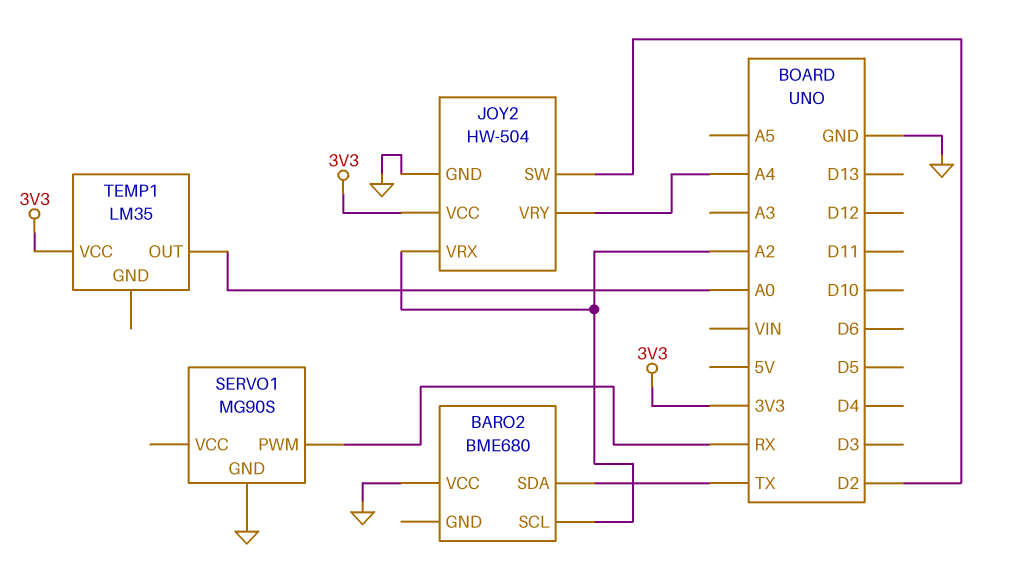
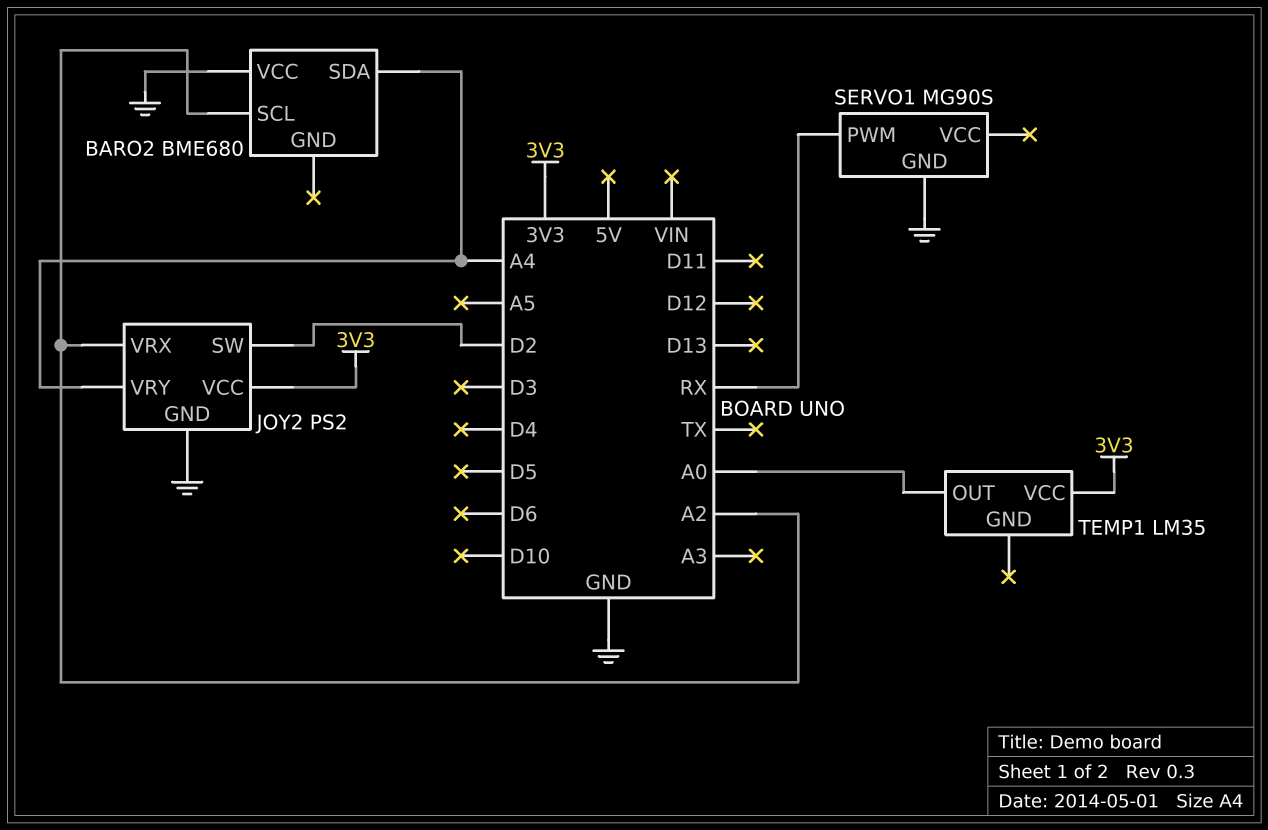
BARO2 pin SDA: TX -> A4
JOY2: HW-504 -> PS2

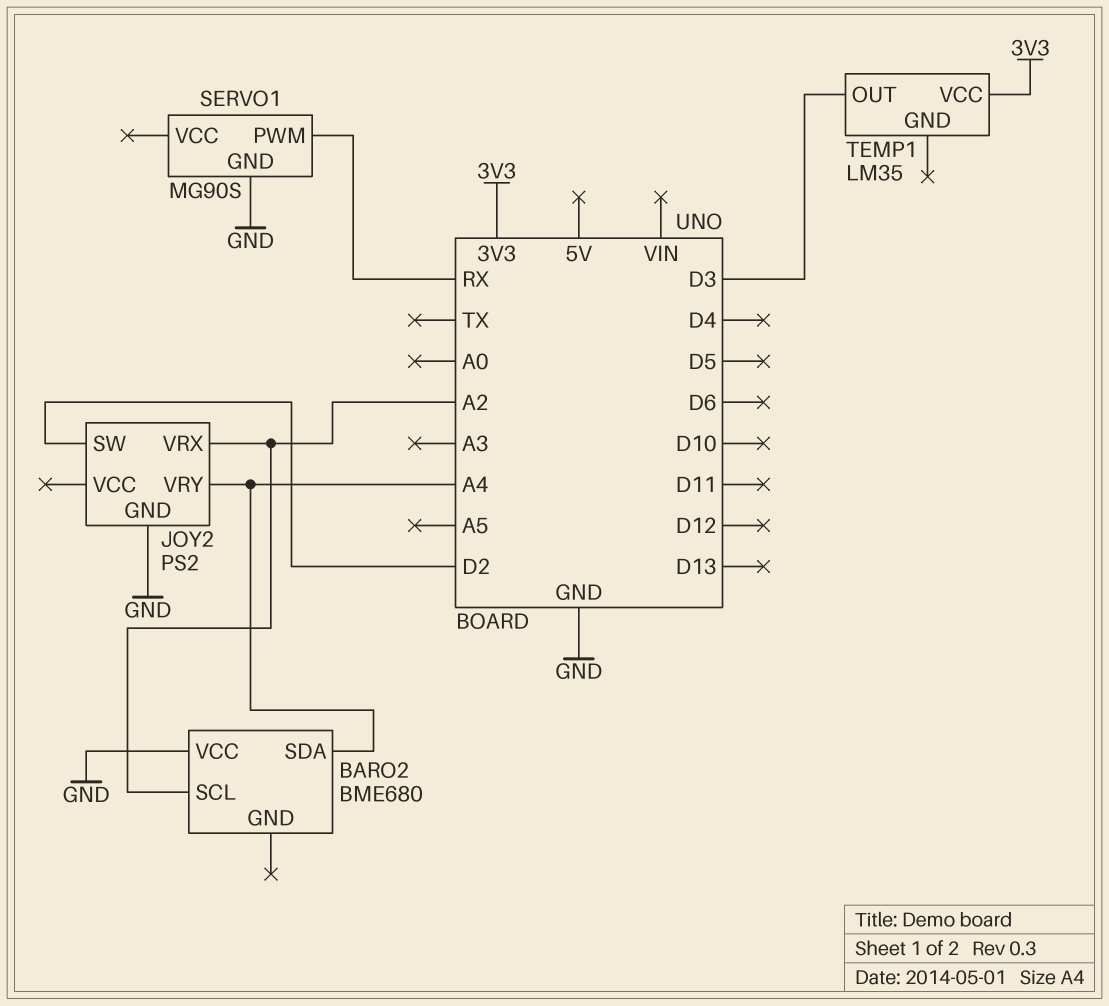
JOY2 pin VCC: 3V3 -> none
TEMP1 pin OUT: A0 -> D3

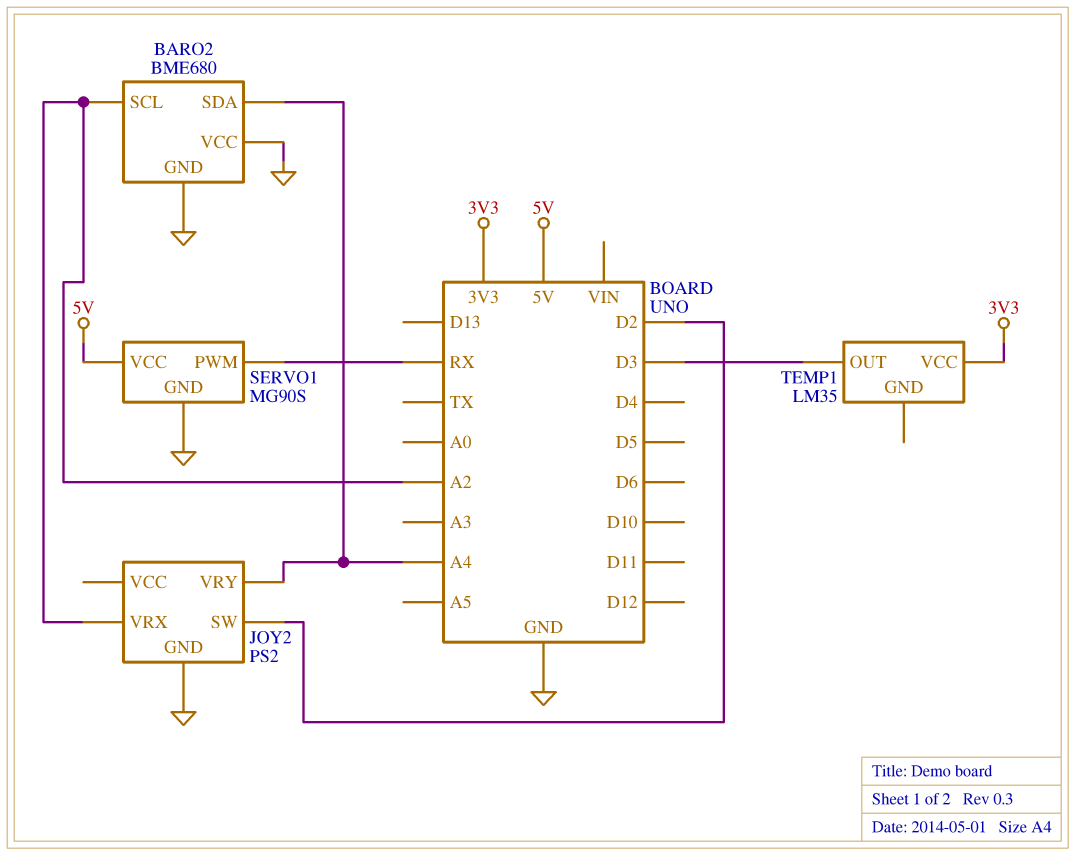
BARO2 pin GND: none -> GND
SERVO1 pin VCC: none -> 5V

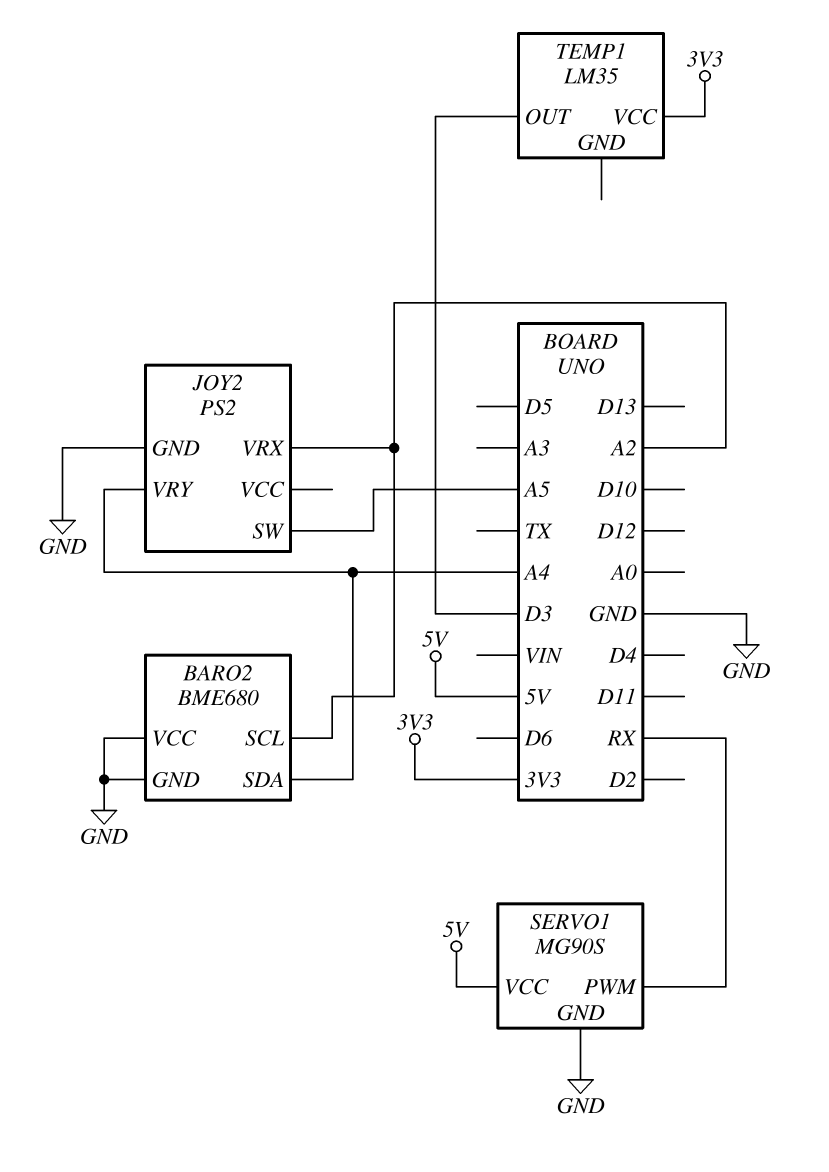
JOY2 pin SW: D2 -> A5

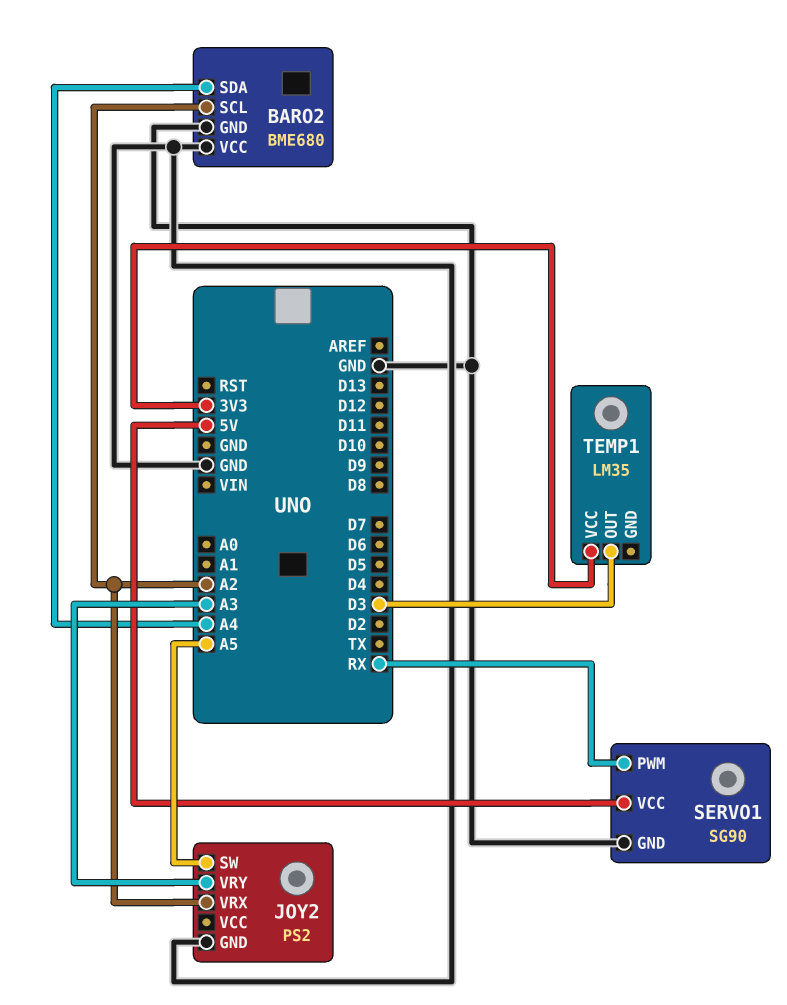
JOY2 pin VRY: A4 -> A3
SERVO1: MG90S -> SG90

